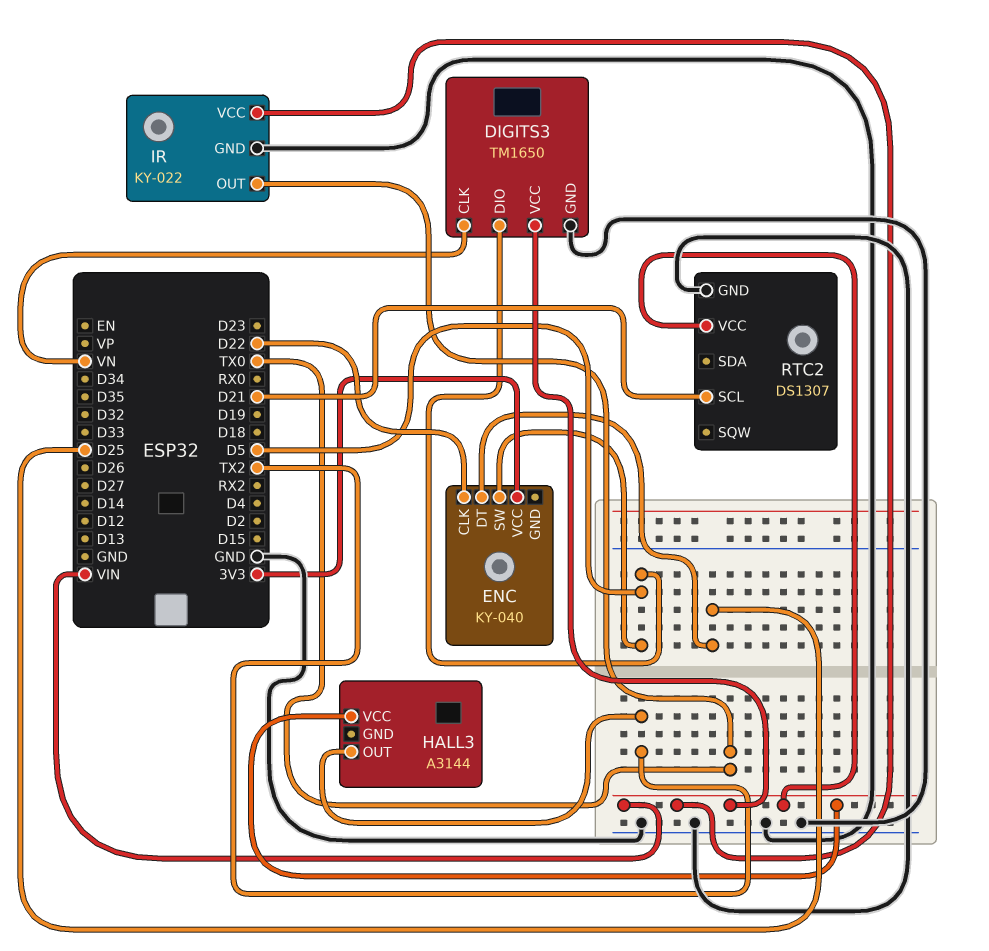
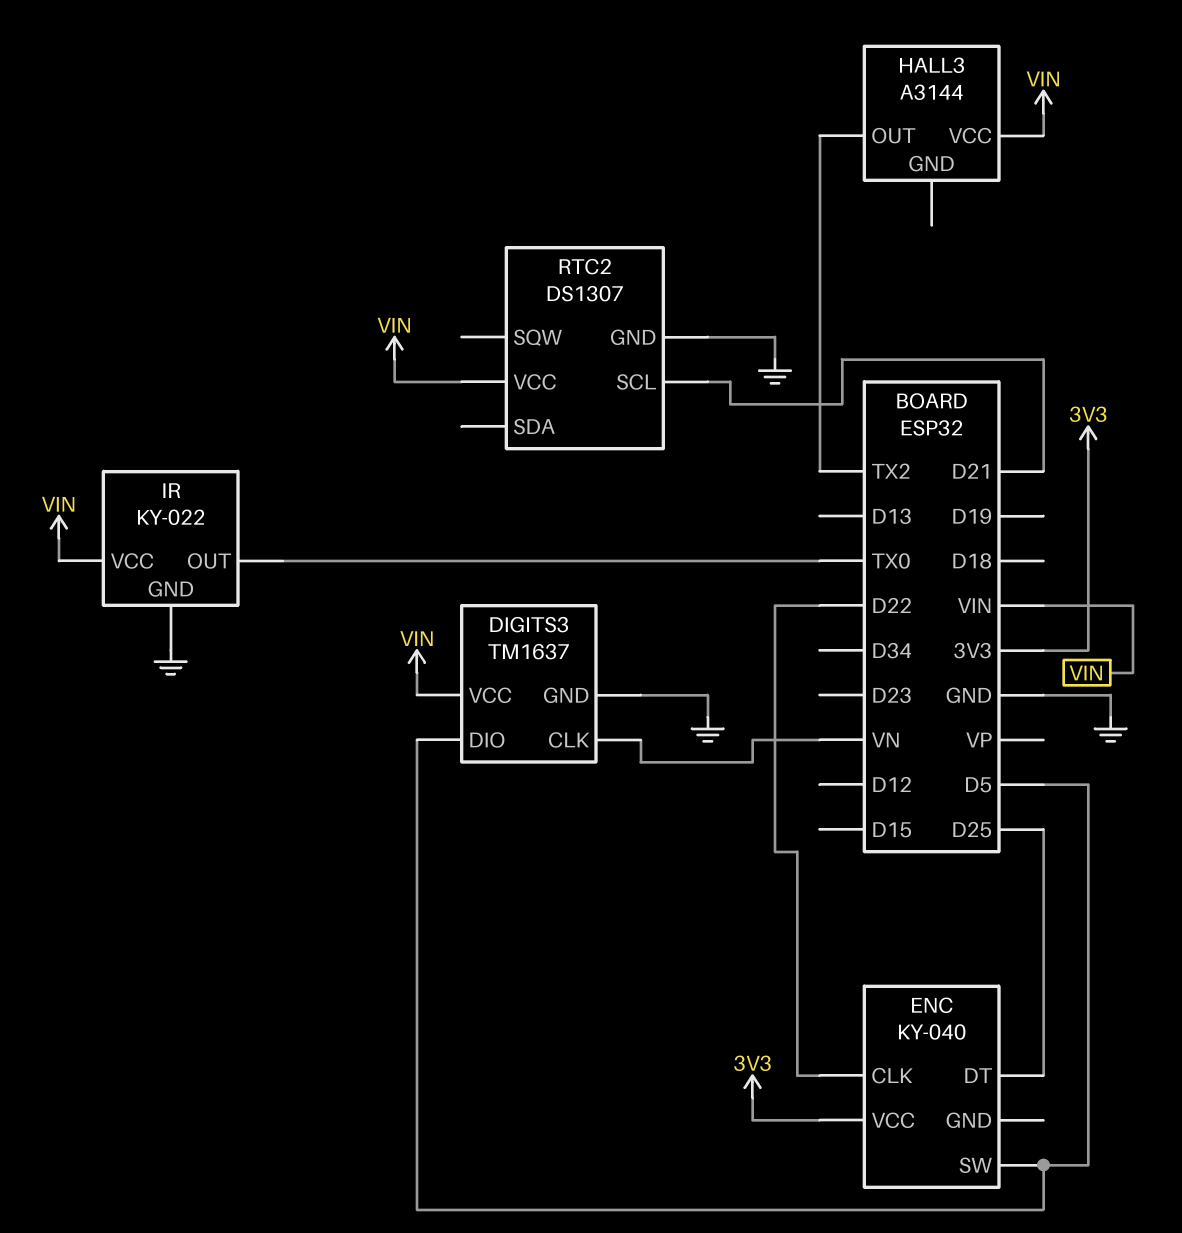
DIGITS3: TM1650 -> TM1637

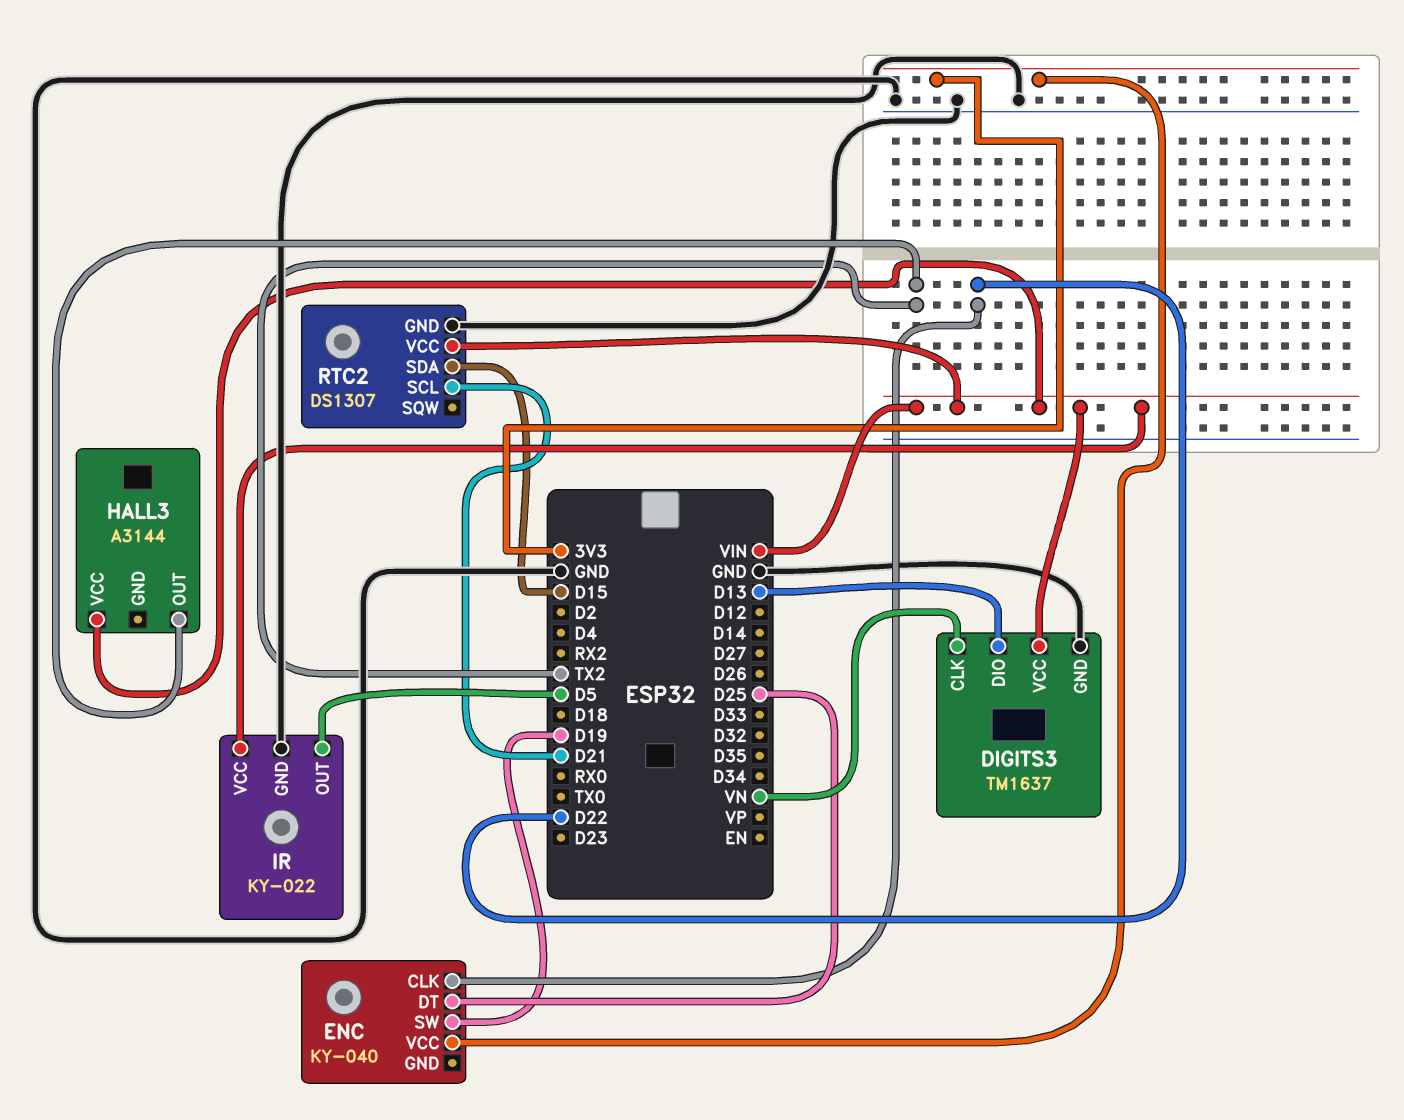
DIGITS3 pin DIO: D5 -> D13
ENC pin SW: D5 -> D19
IR pin OUT: TX0 -> D5
RTC2 pin SDA: none -> D15

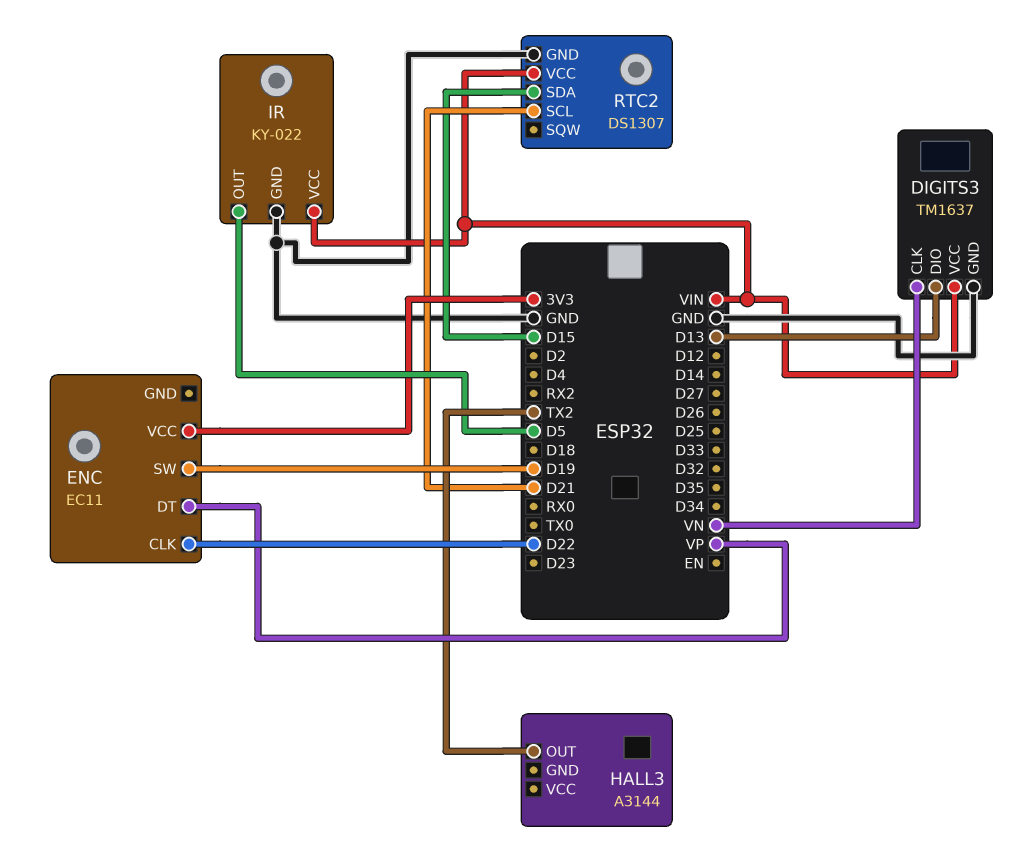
ENC: KY-040 -> EC11
ENC pin DT: D25 -> VP
HALL3 pin VCC: VIN -> none

